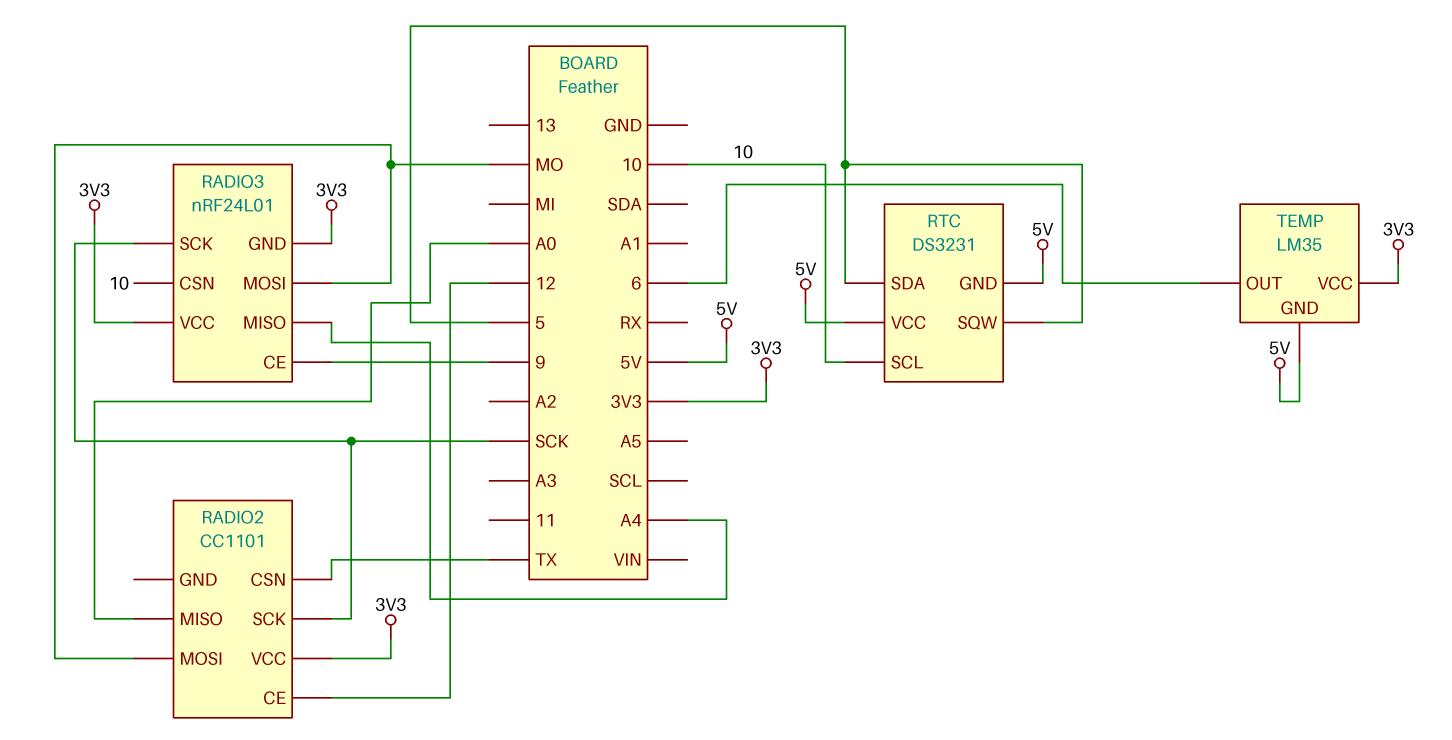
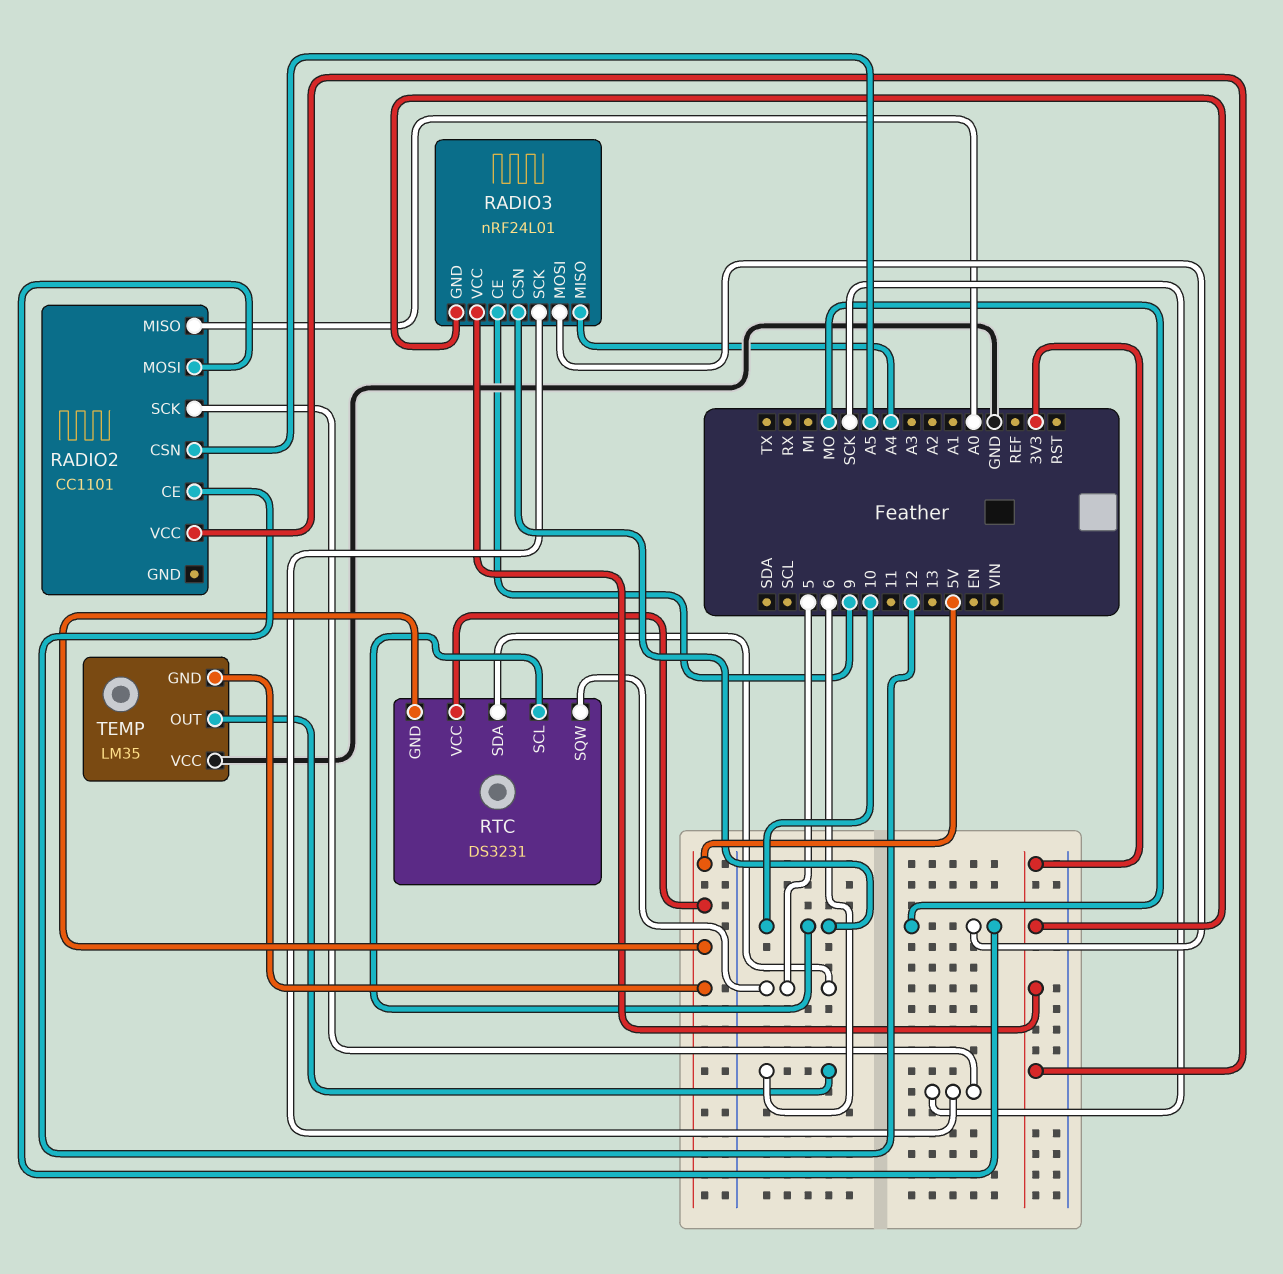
RADIO2 pin CSN: TX -> A5
TEMP pin VCC: 3V3 -> GND

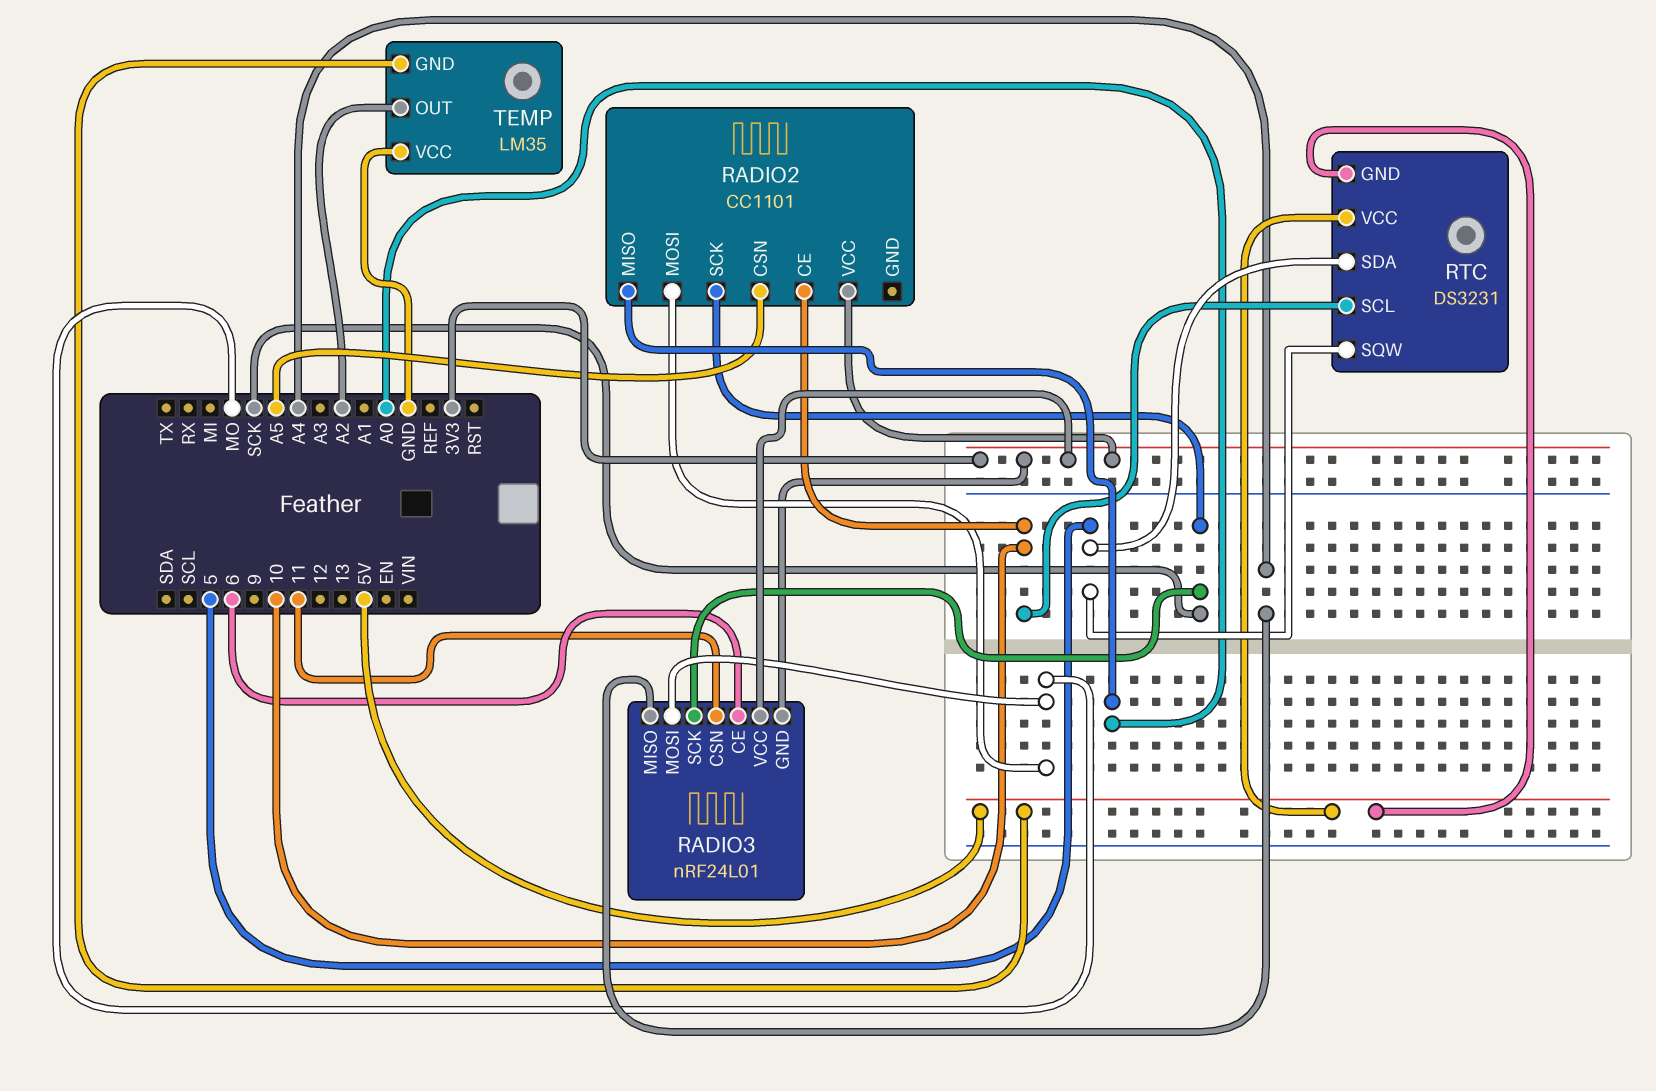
RADIO2 pin CE: 12 -> 10
RADIO3 pin CE: 9 -> 6
RADIO3 pin CSN: 10 -> 11
TEMP pin OUT: 6 -> A2

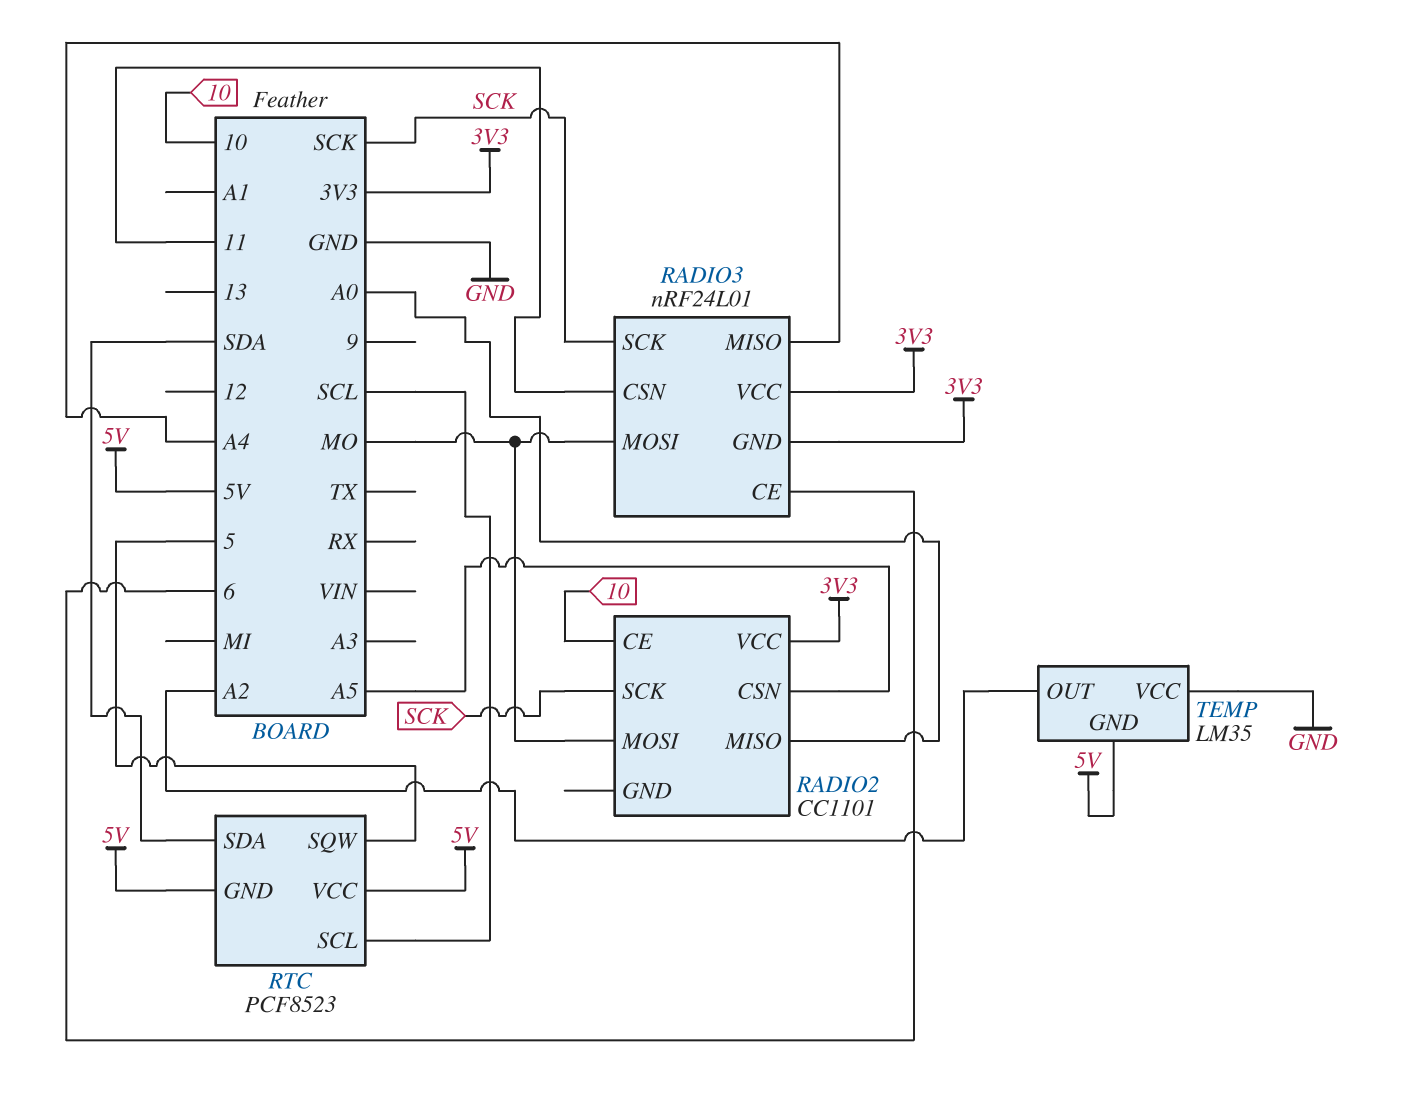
RTC: DS3231 -> PCF8523
RTC pin SCL: 10 -> SCL
RTC pin SDA: 5 -> SDA

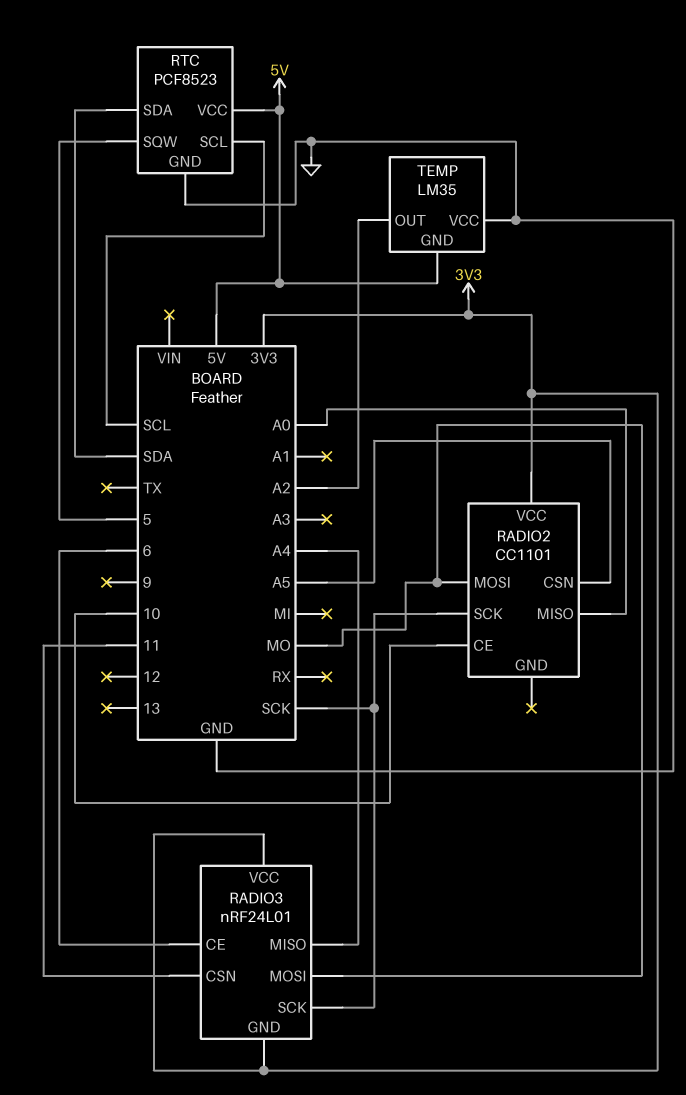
RTC pin GND: 5V -> GND

